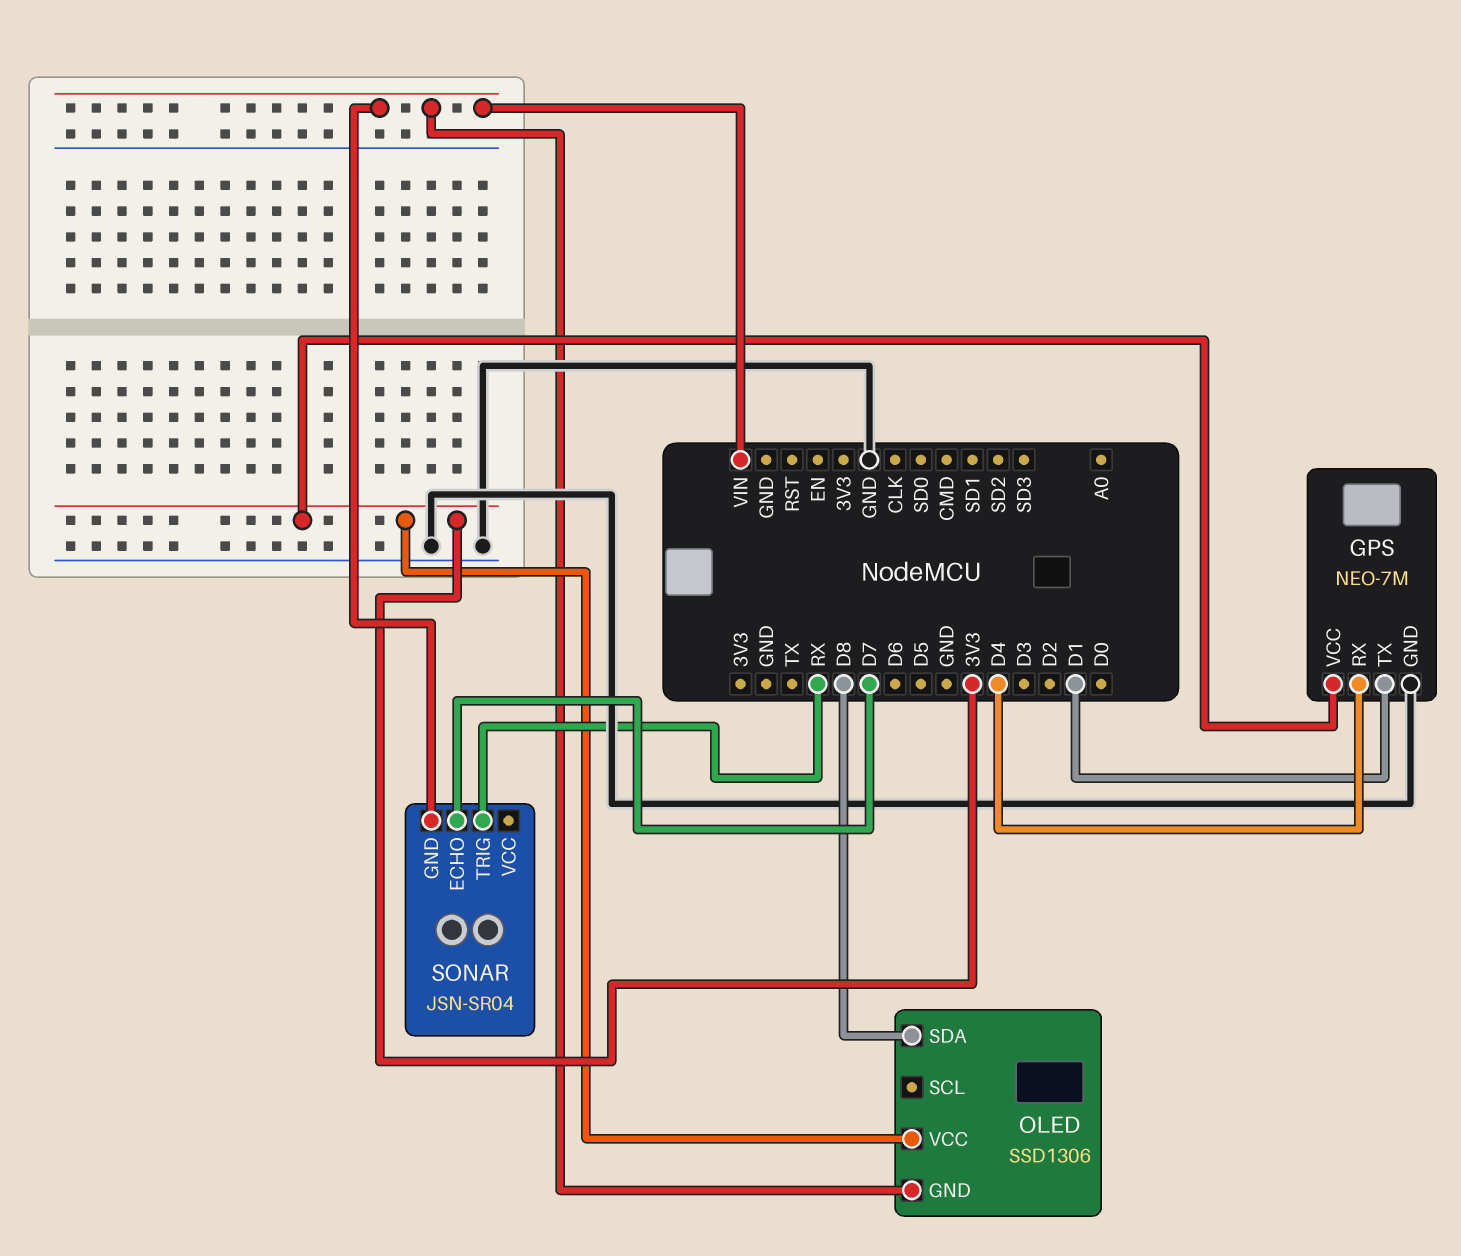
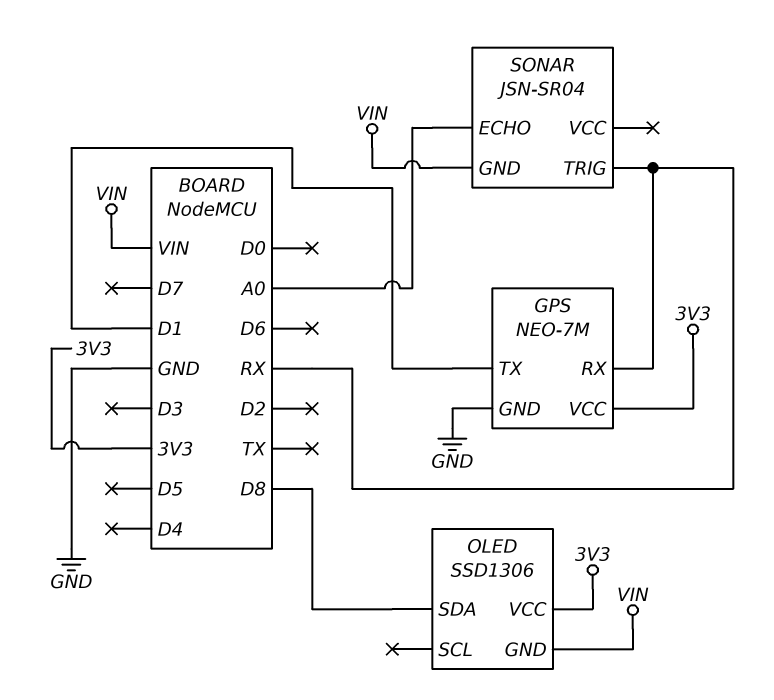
GPS pin RX: D4 -> RX
SONAR pin ECHO: D7 -> A0

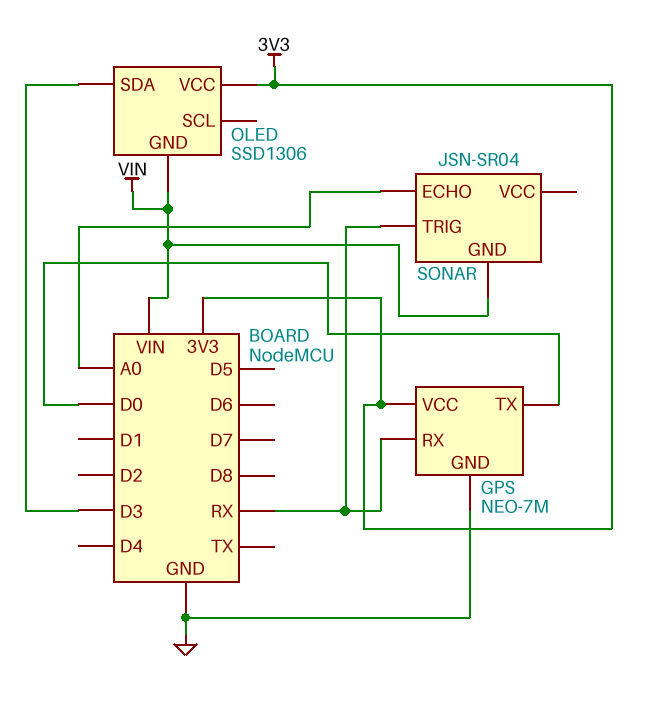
GPS pin TX: D1 -> D0
OLED pin SDA: D8 -> D3

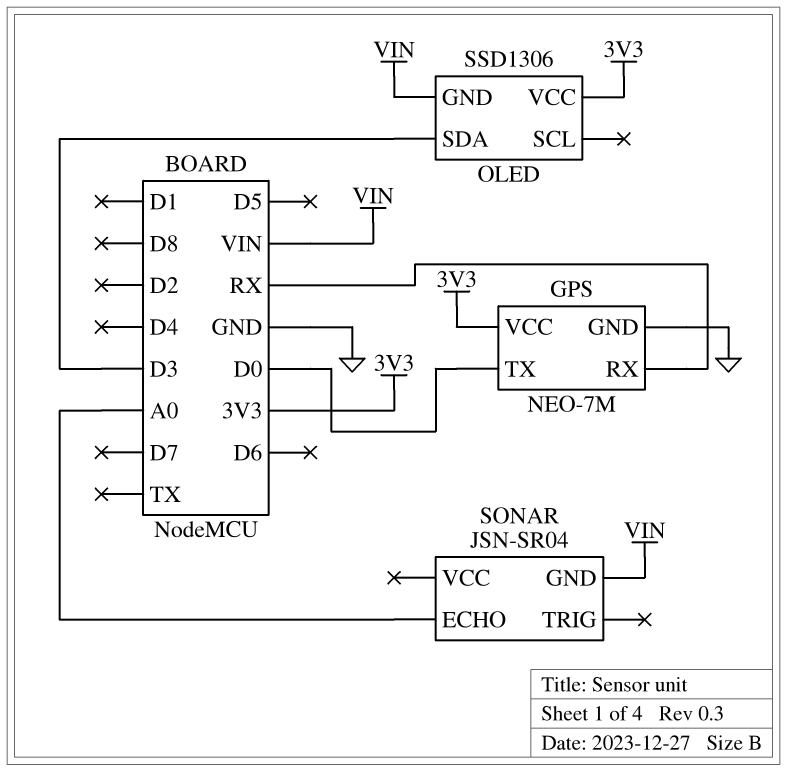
SONAR pin TRIG: RX -> none

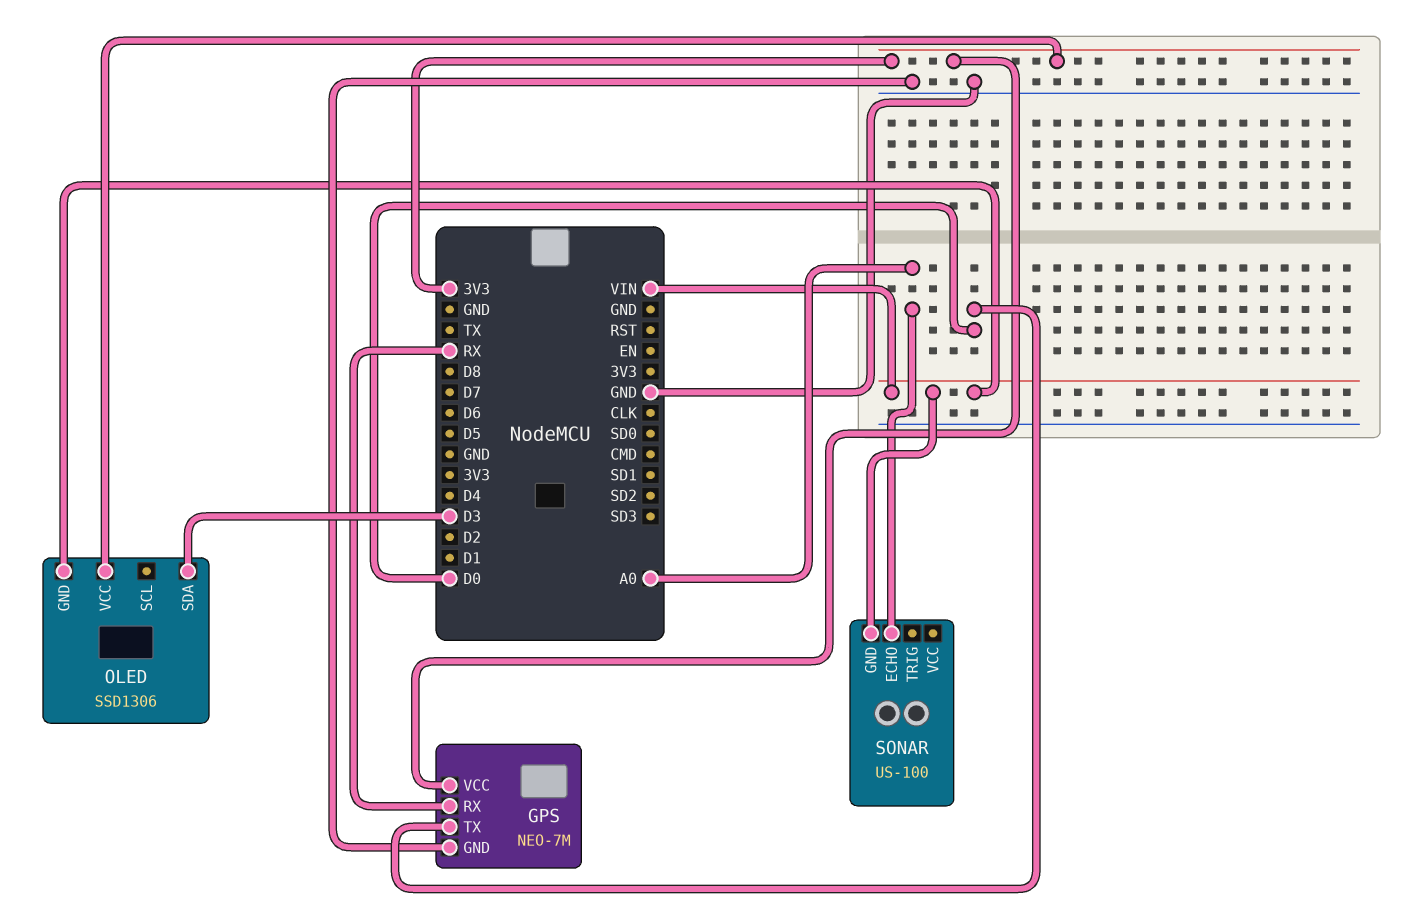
SONAR: JSN-SR04 -> US-100

